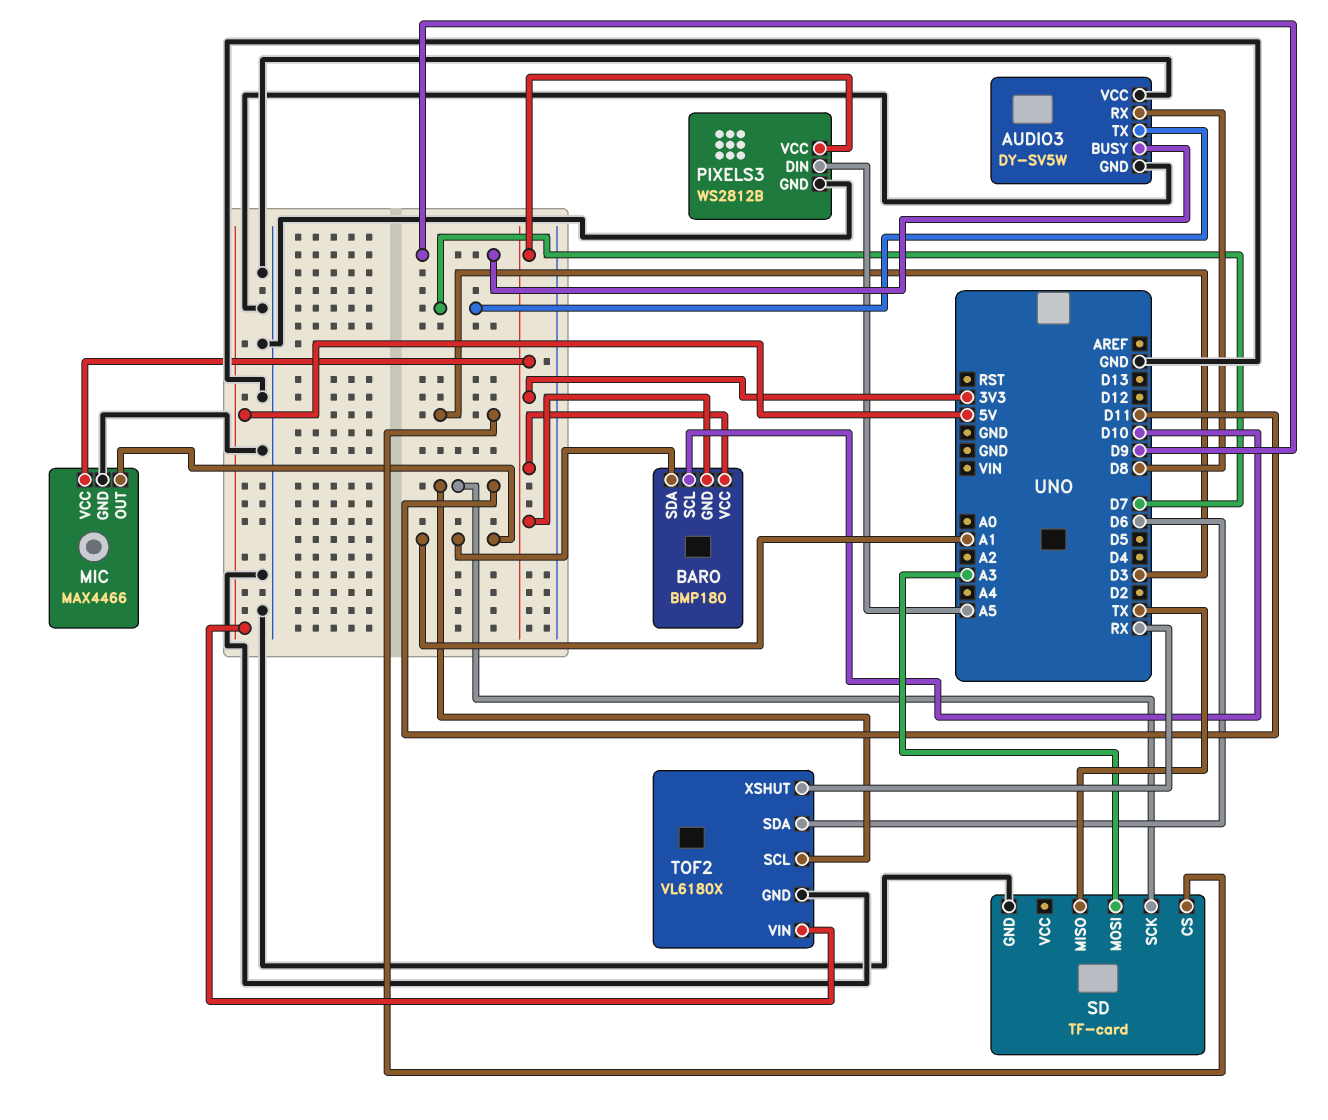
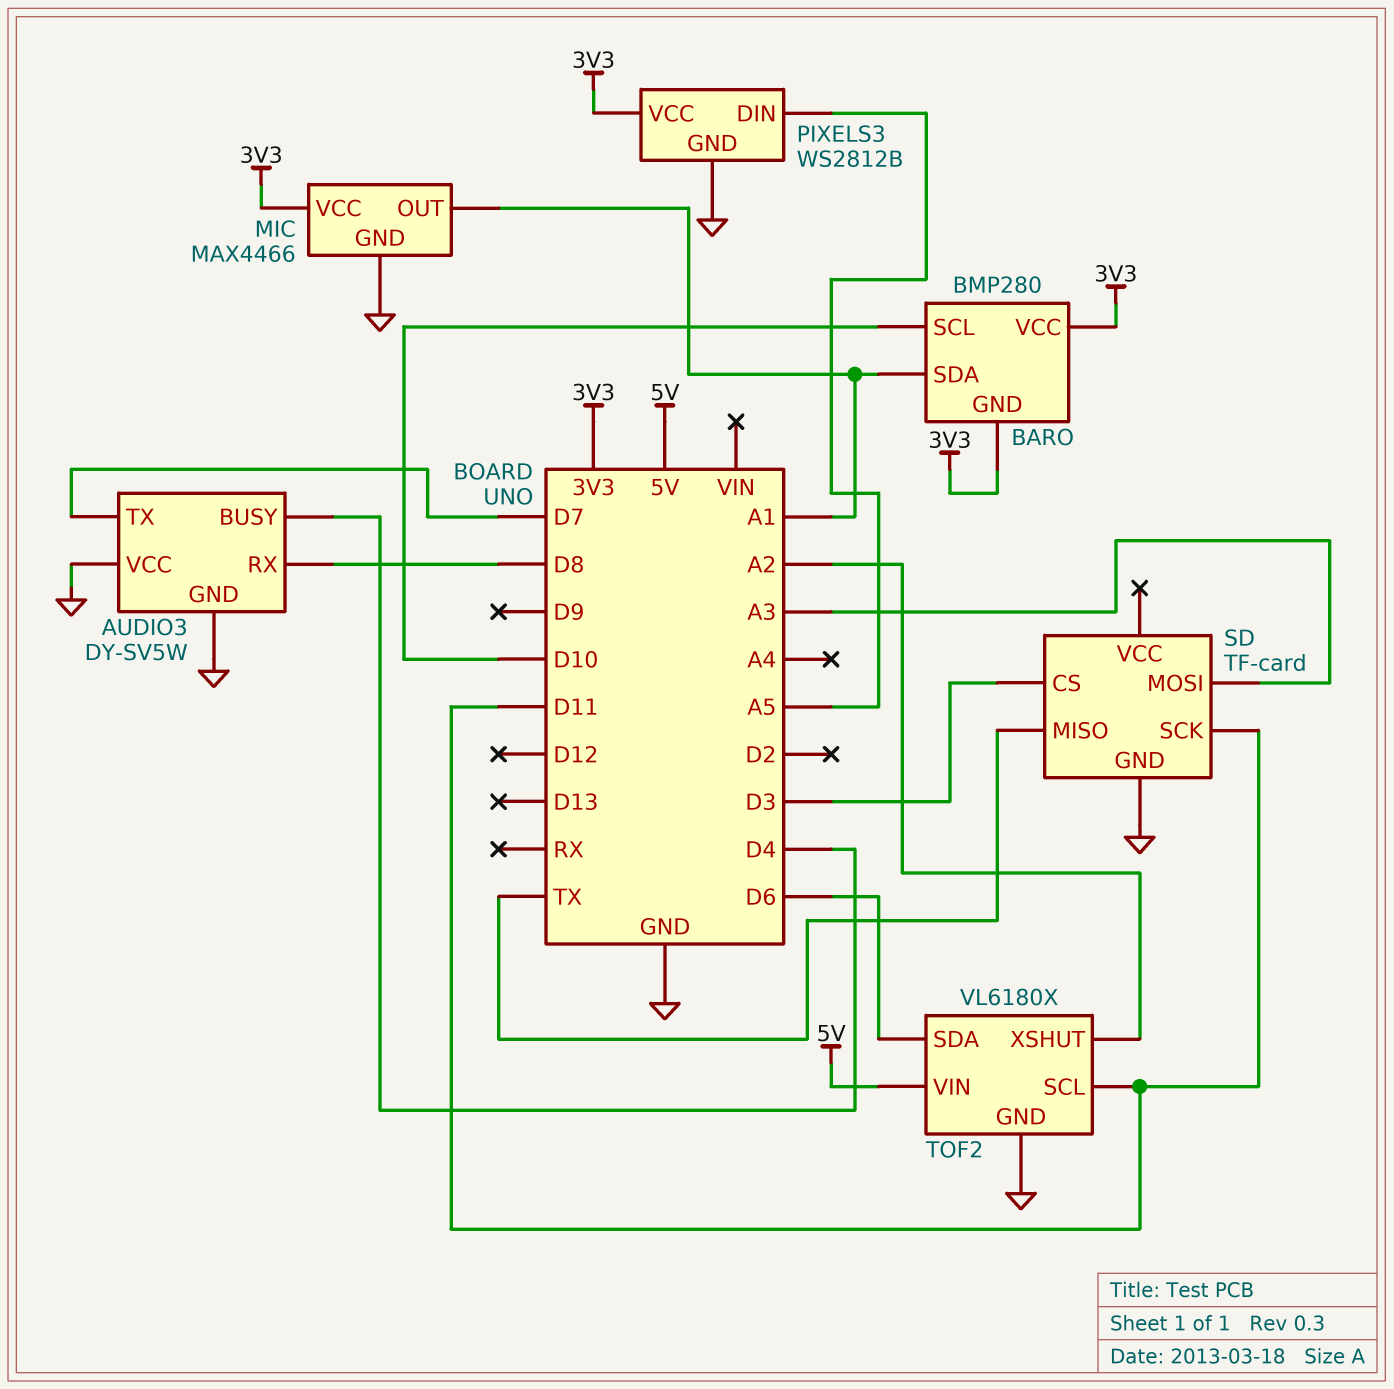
AUDIO3 pin BUSY: D9 -> D4
BARO: BMP180 -> BMP280
TOF2 pin XSHUT: RX -> A2

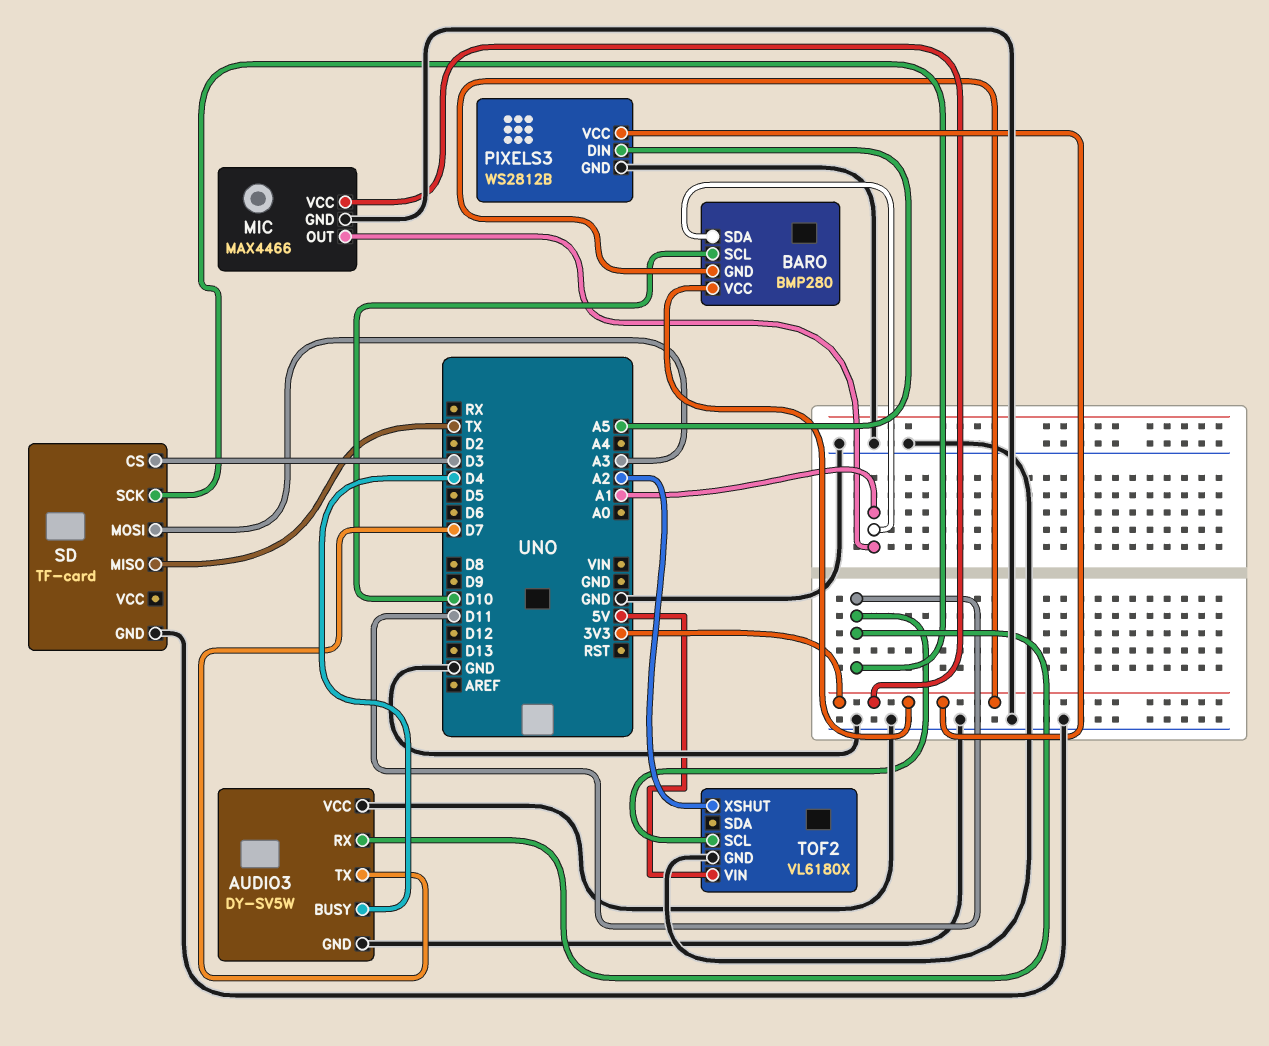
AUDIO3 pin RX: D8 -> D11
TOF2 pin SDA: D6 -> none

